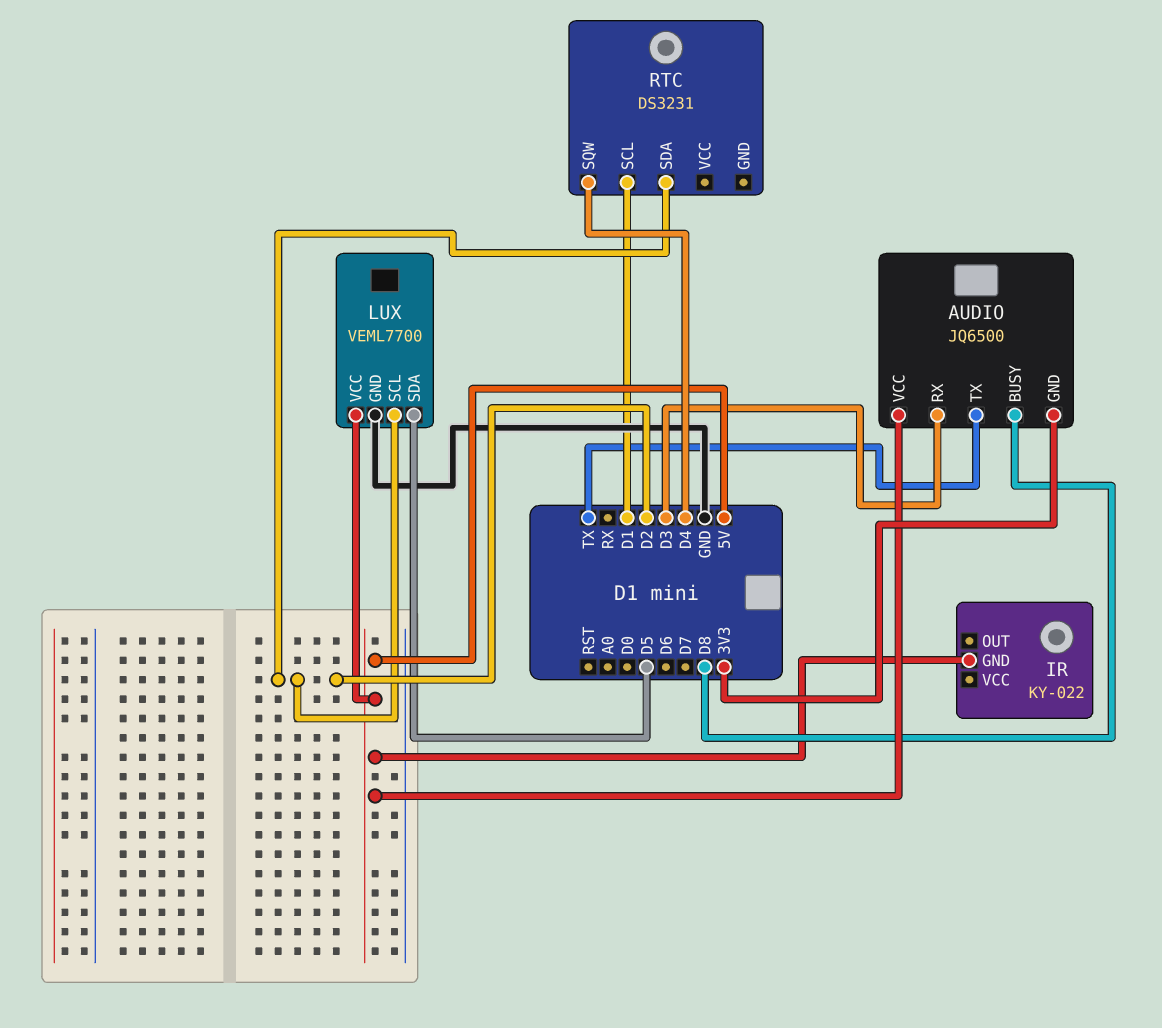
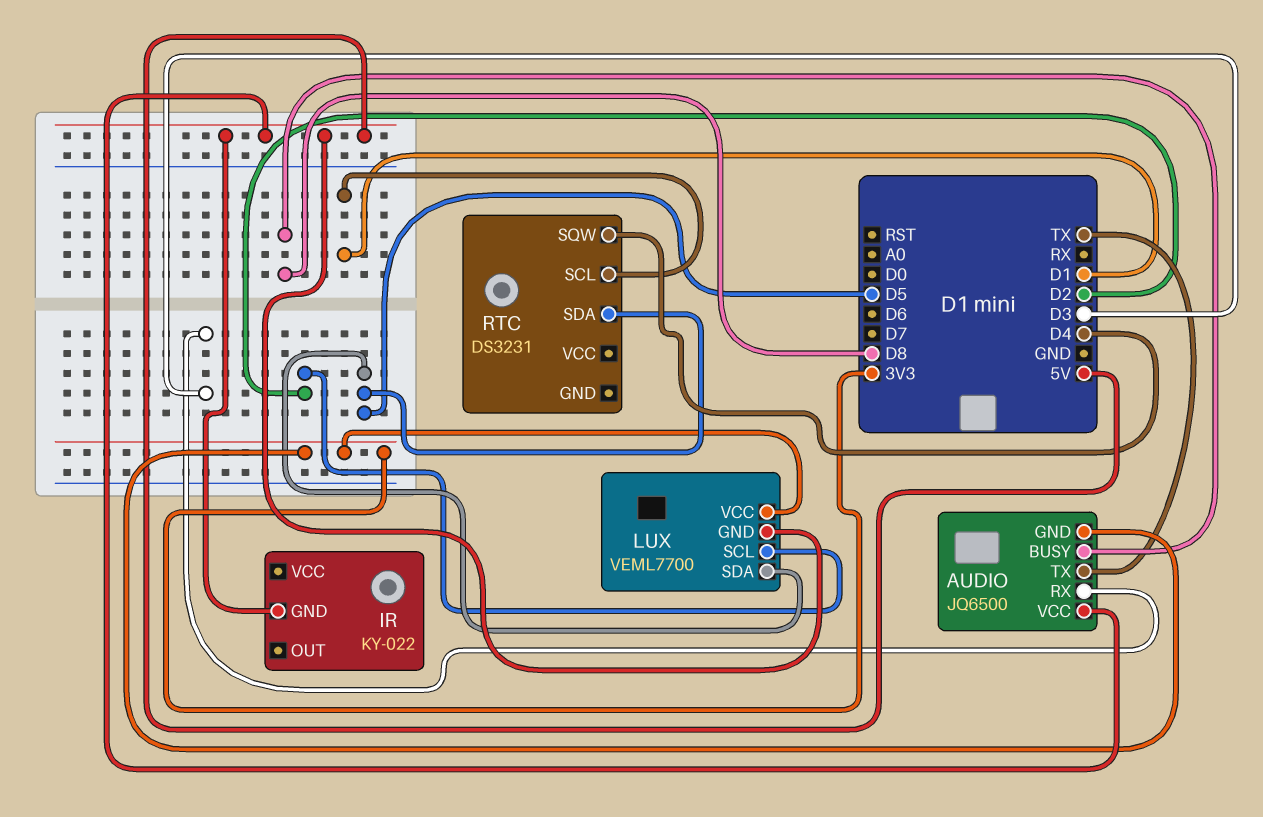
LUX pin GND: GND -> 5V
LUX pin VCC: 5V -> 3V3
RTC pin SDA: D2 -> D5

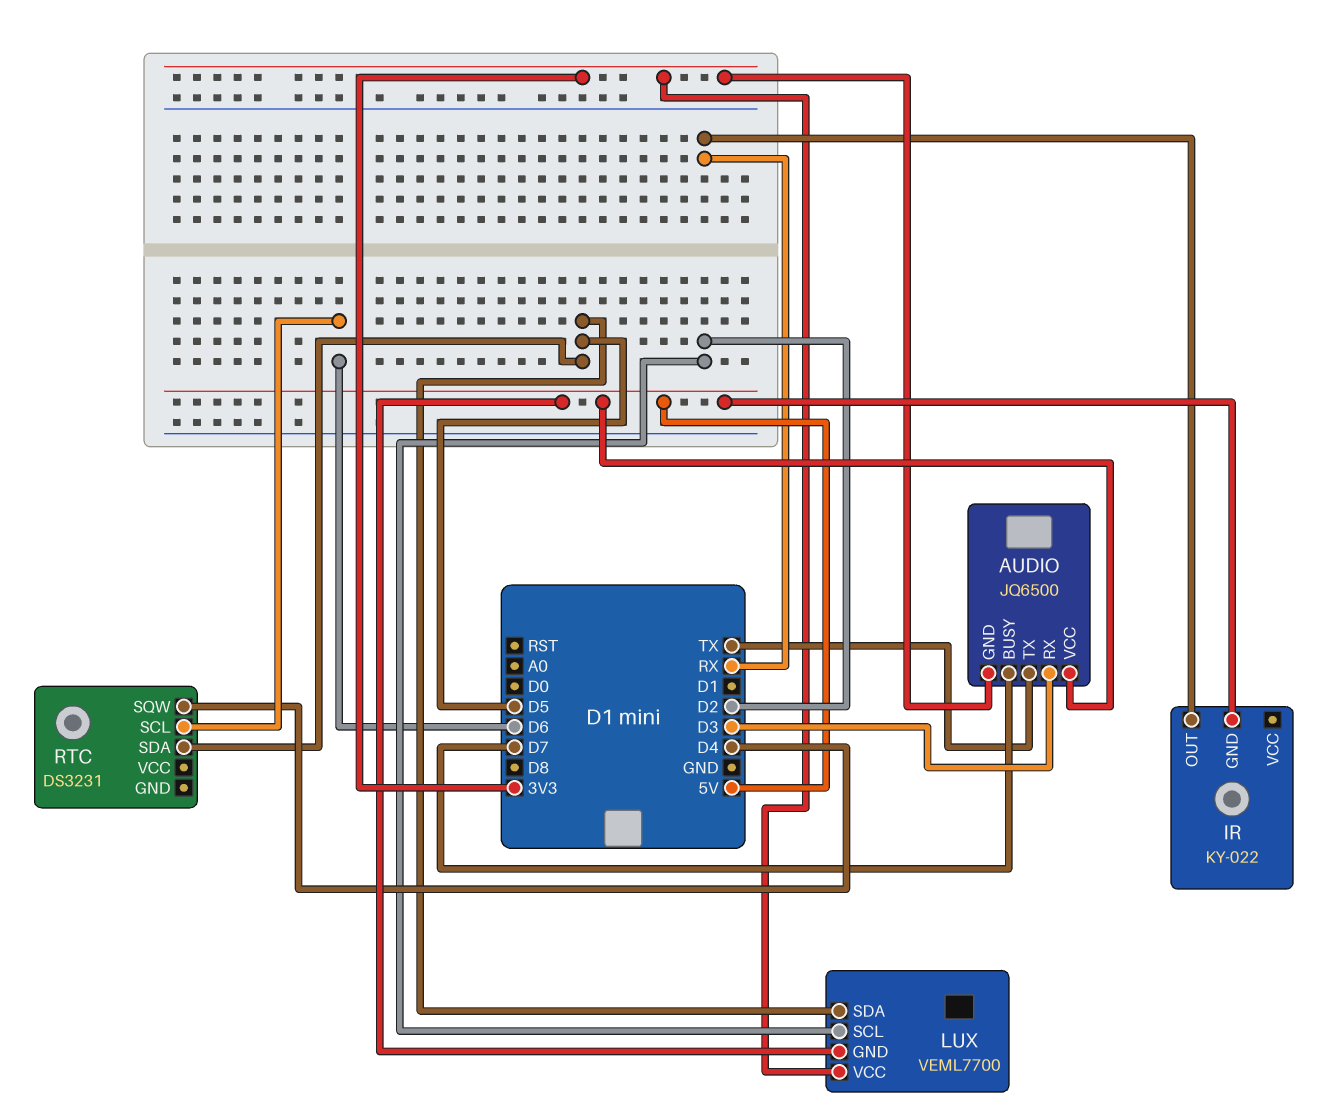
AUDIO pin BUSY: D8 -> D7
IR pin OUT: none -> RX
RTC pin SCL: D1 -> D6

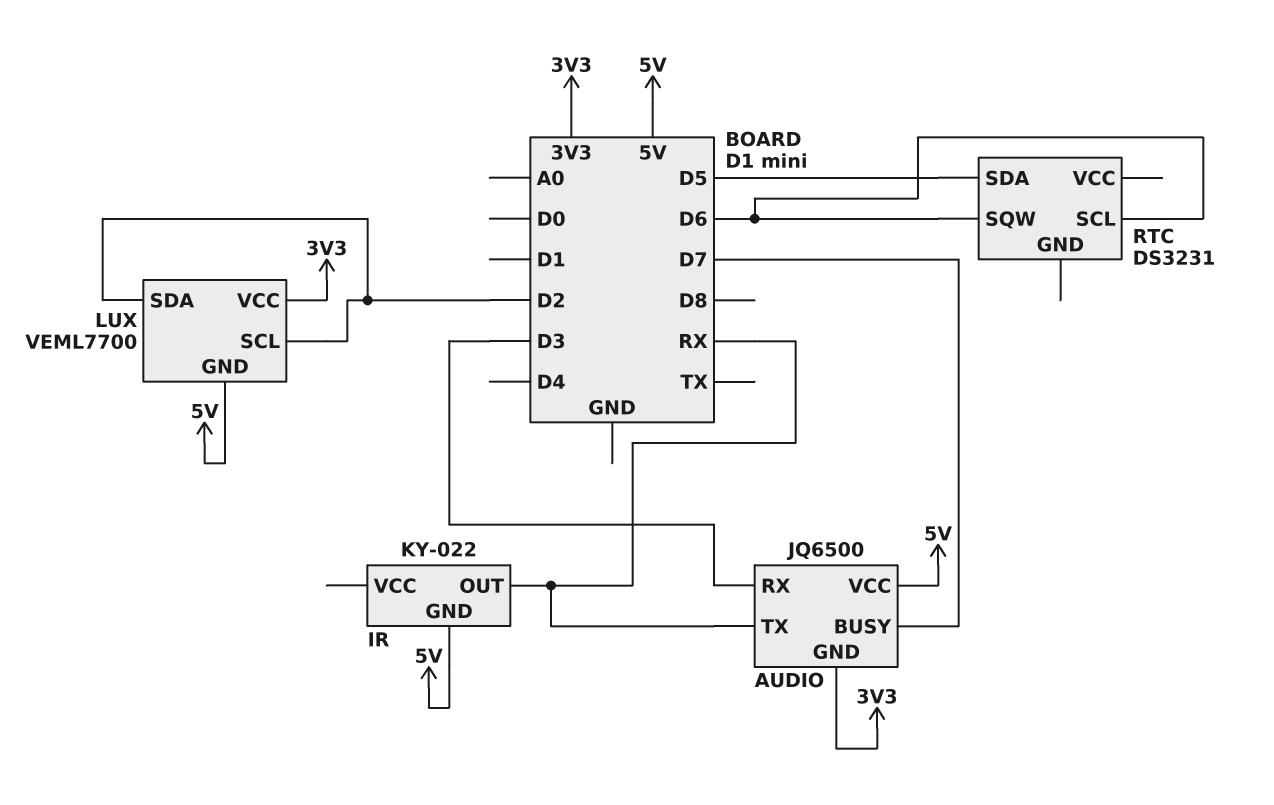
AUDIO pin TX: TX -> RX
LUX pin SDA: D5 -> D2
RTC pin SQW: D4 -> D6

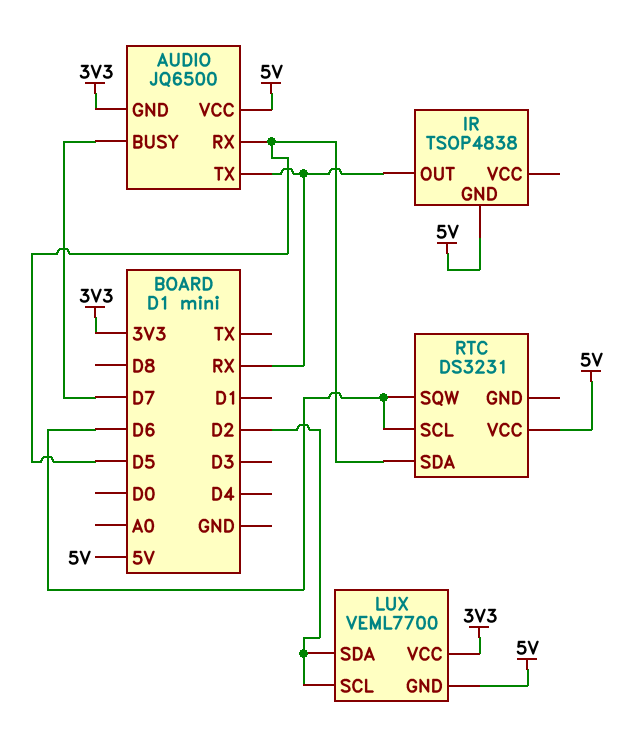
AUDIO pin RX: D3 -> D5
IR: KY-022 -> TSOP4838
RTC pin VCC: none -> 5V

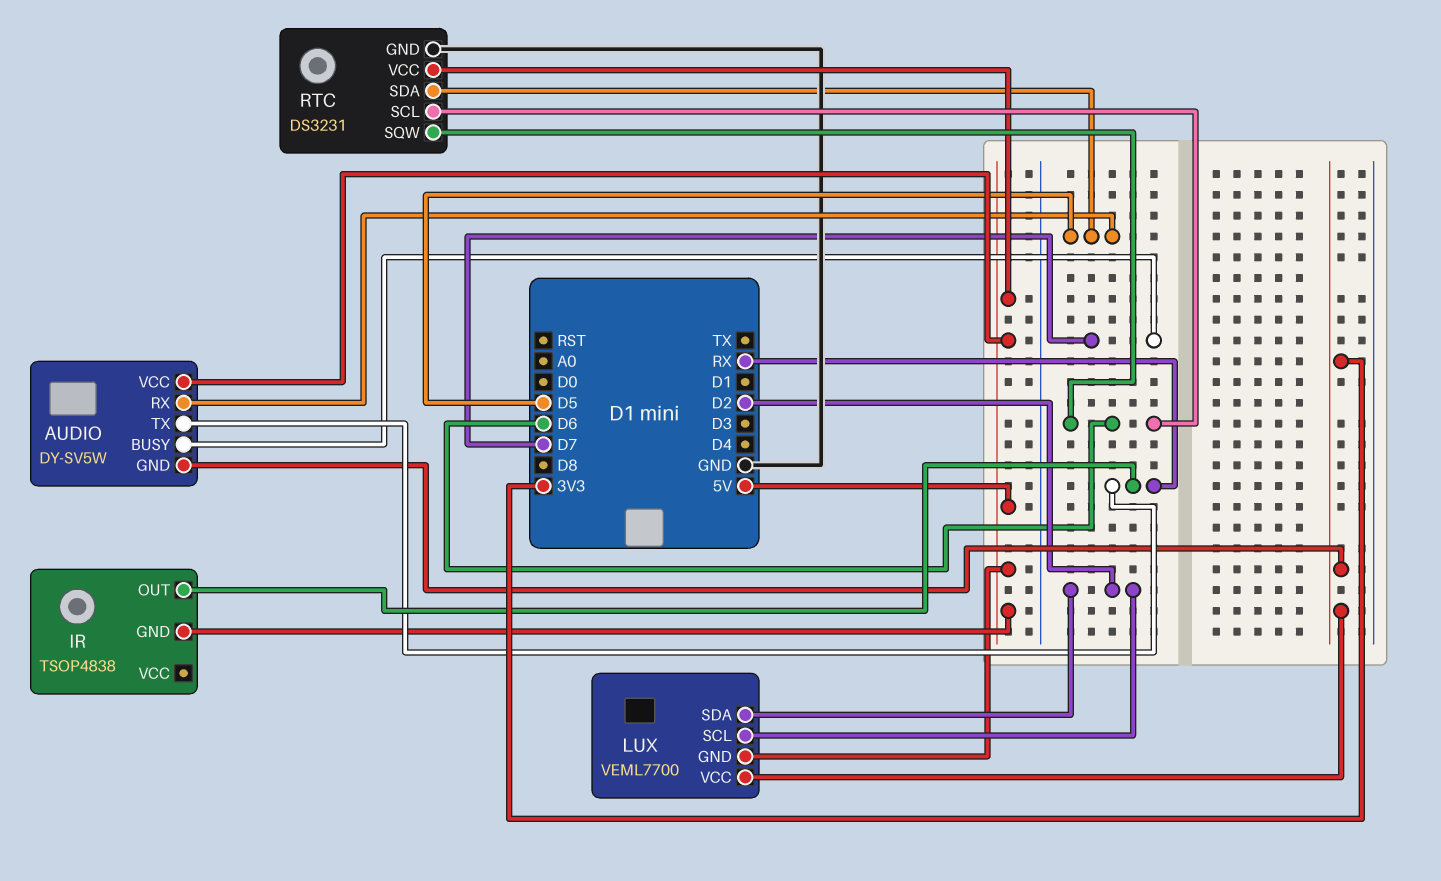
AUDIO: JQ6500 -> DY-SV5W
RTC pin GND: none -> GND

